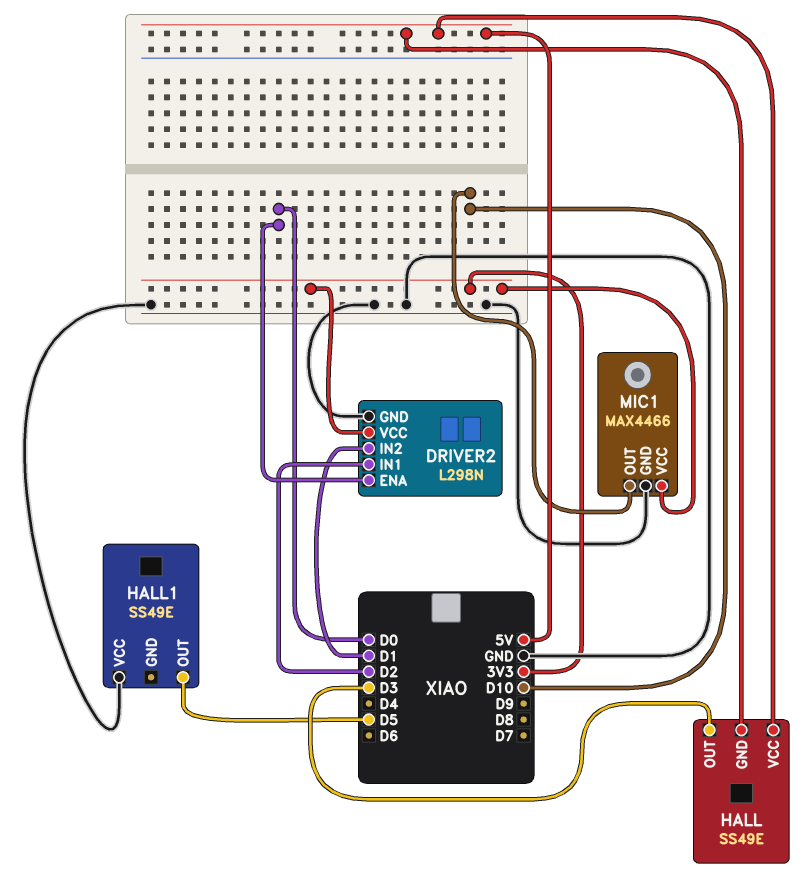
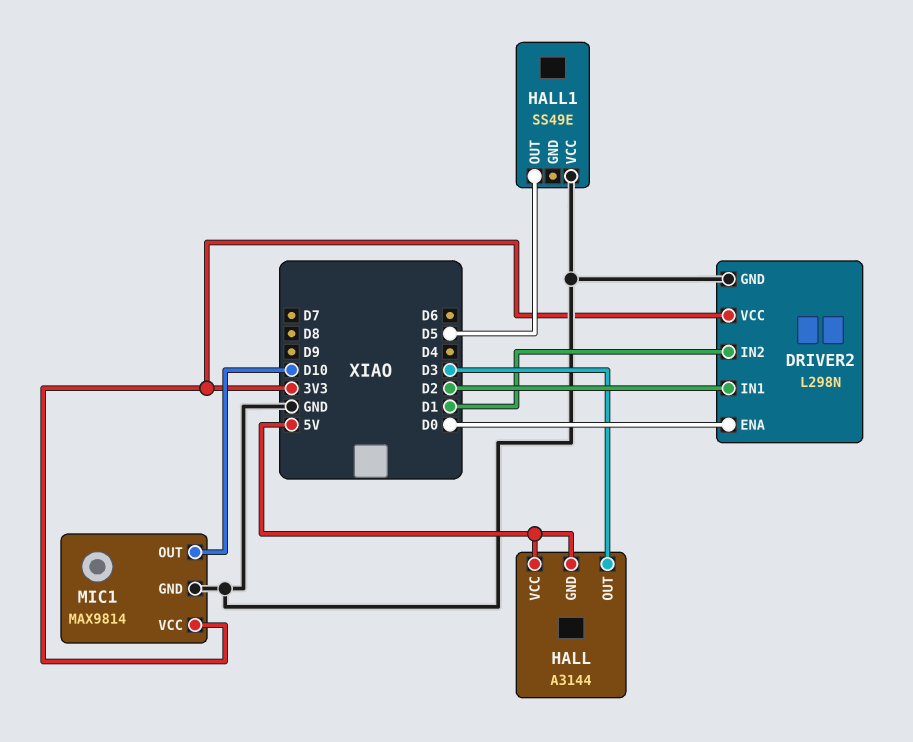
HALL: SS49E -> A3144
MIC1: MAX4466 -> MAX9814

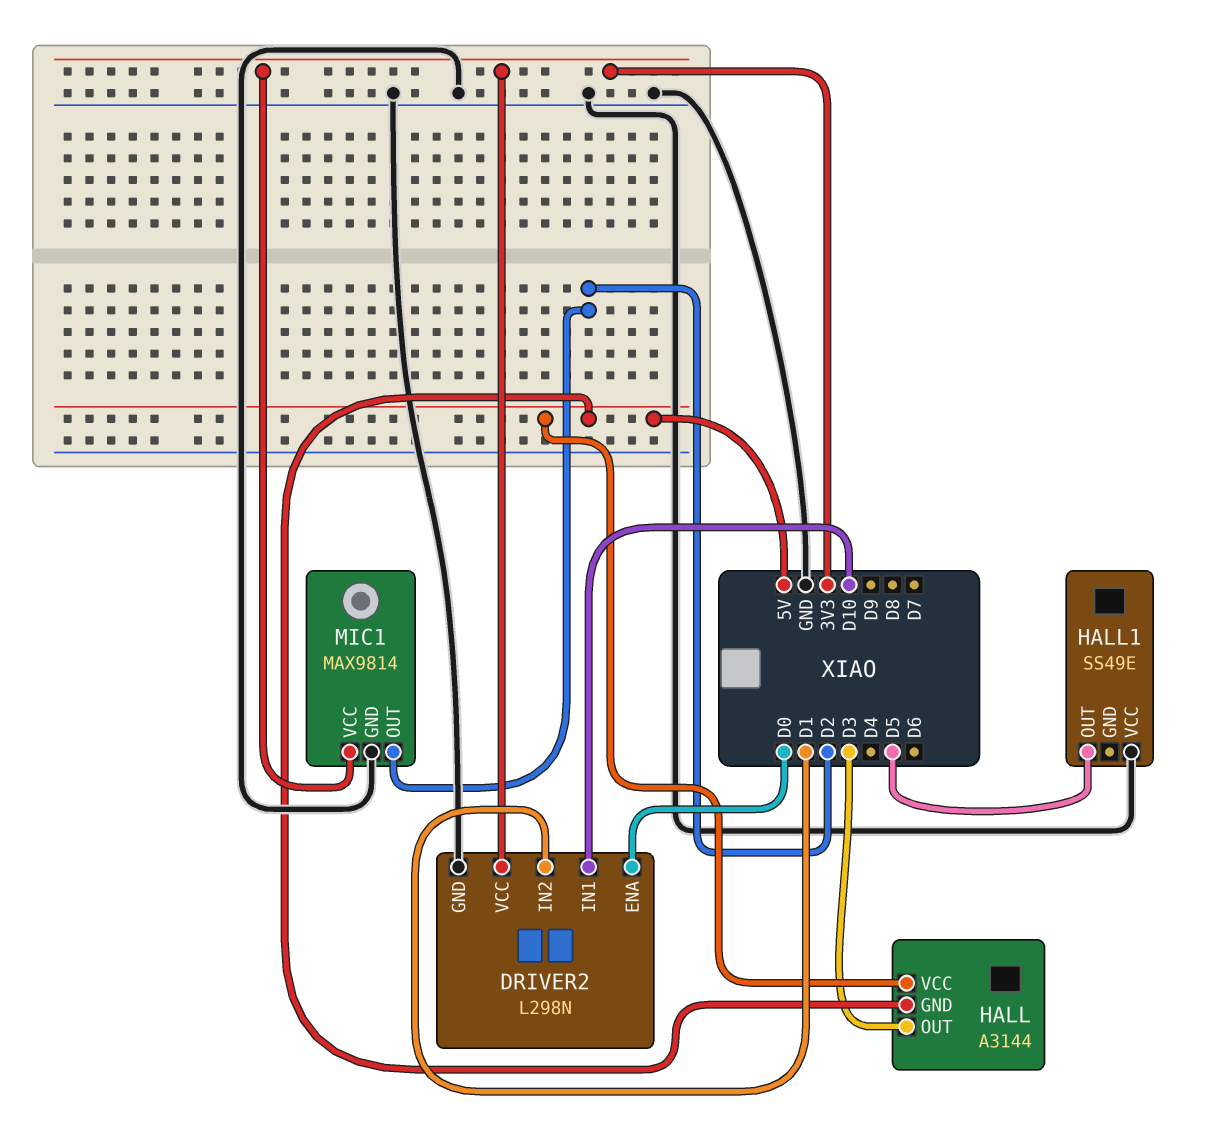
DRIVER2 pin IN1: D2 -> D10
MIC1 pin OUT: D10 -> D2

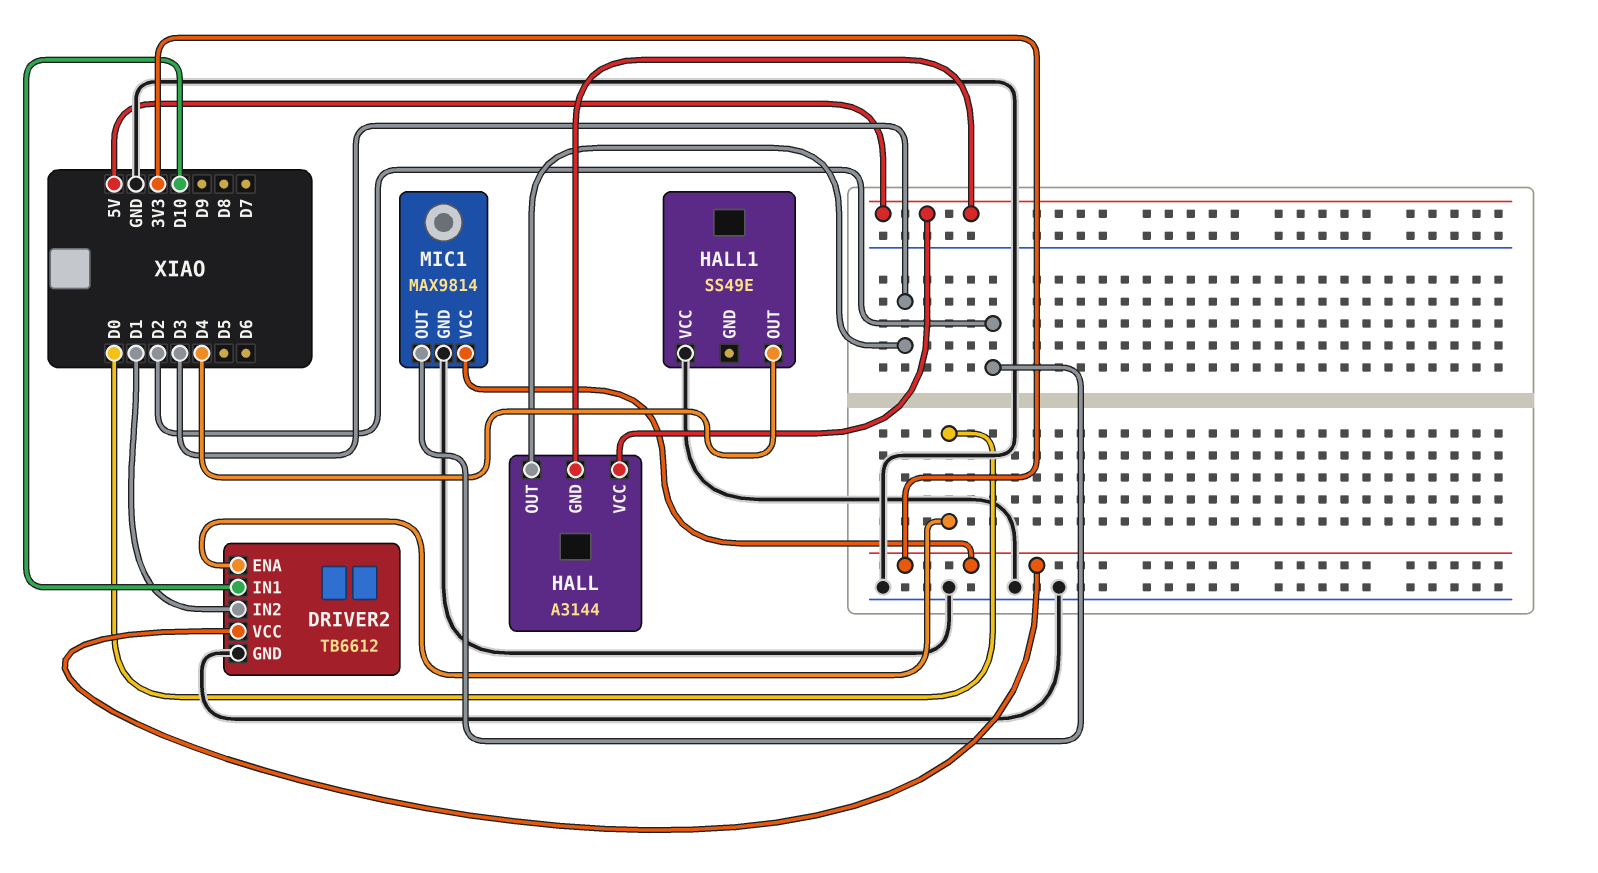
DRIVER2: L298N -> TB6612
HALL1 pin OUT: D5 -> D4

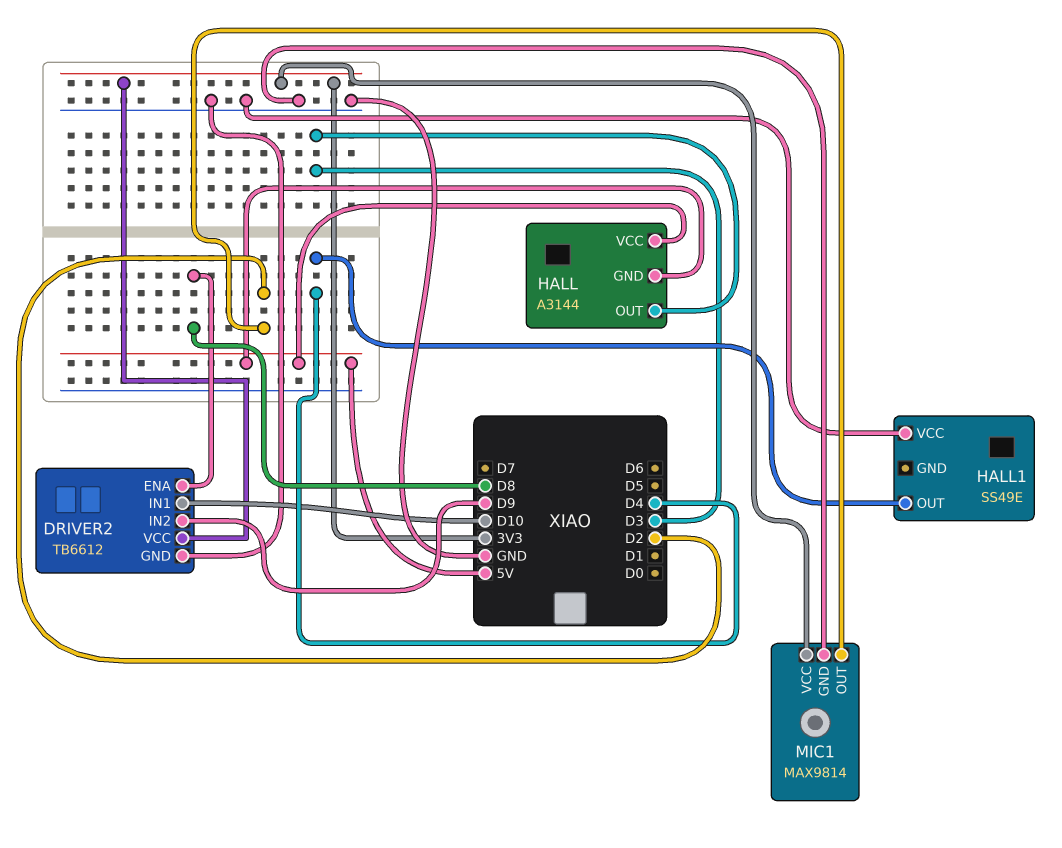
DRIVER2 pin ENA: D0 -> D8
DRIVER2 pin IN2: D1 -> D9

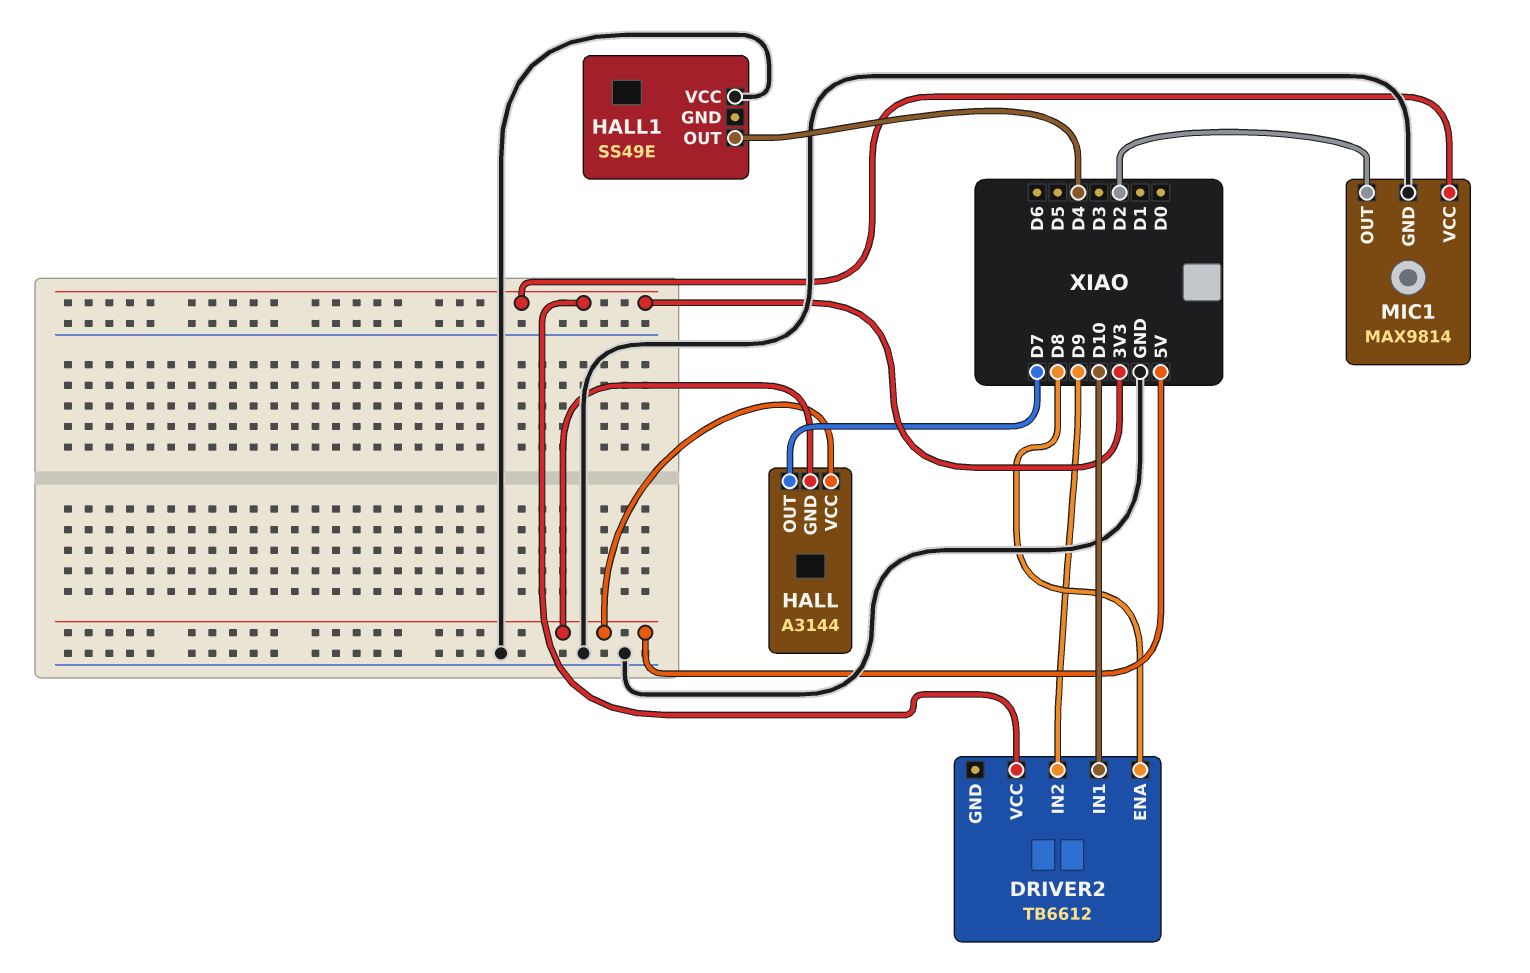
DRIVER2 pin GND: GND -> none
HALL pin OUT: D3 -> D7

